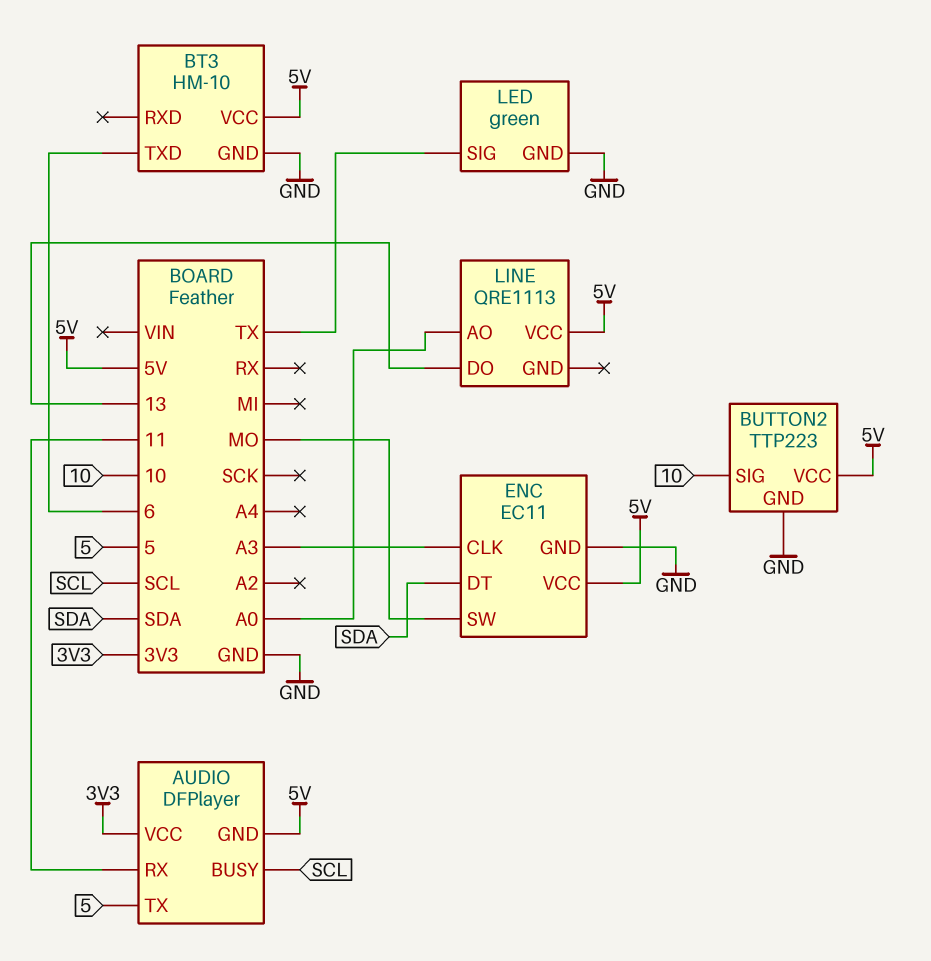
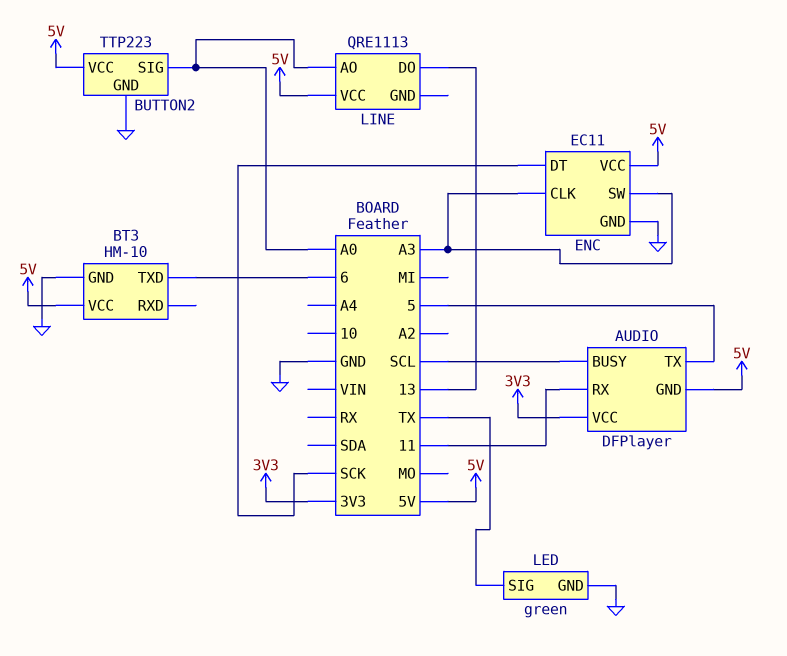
BUTTON2 pin SIG: 10 -> A0
ENC pin DT: SDA -> SCK
ENC pin SW: MO -> A3

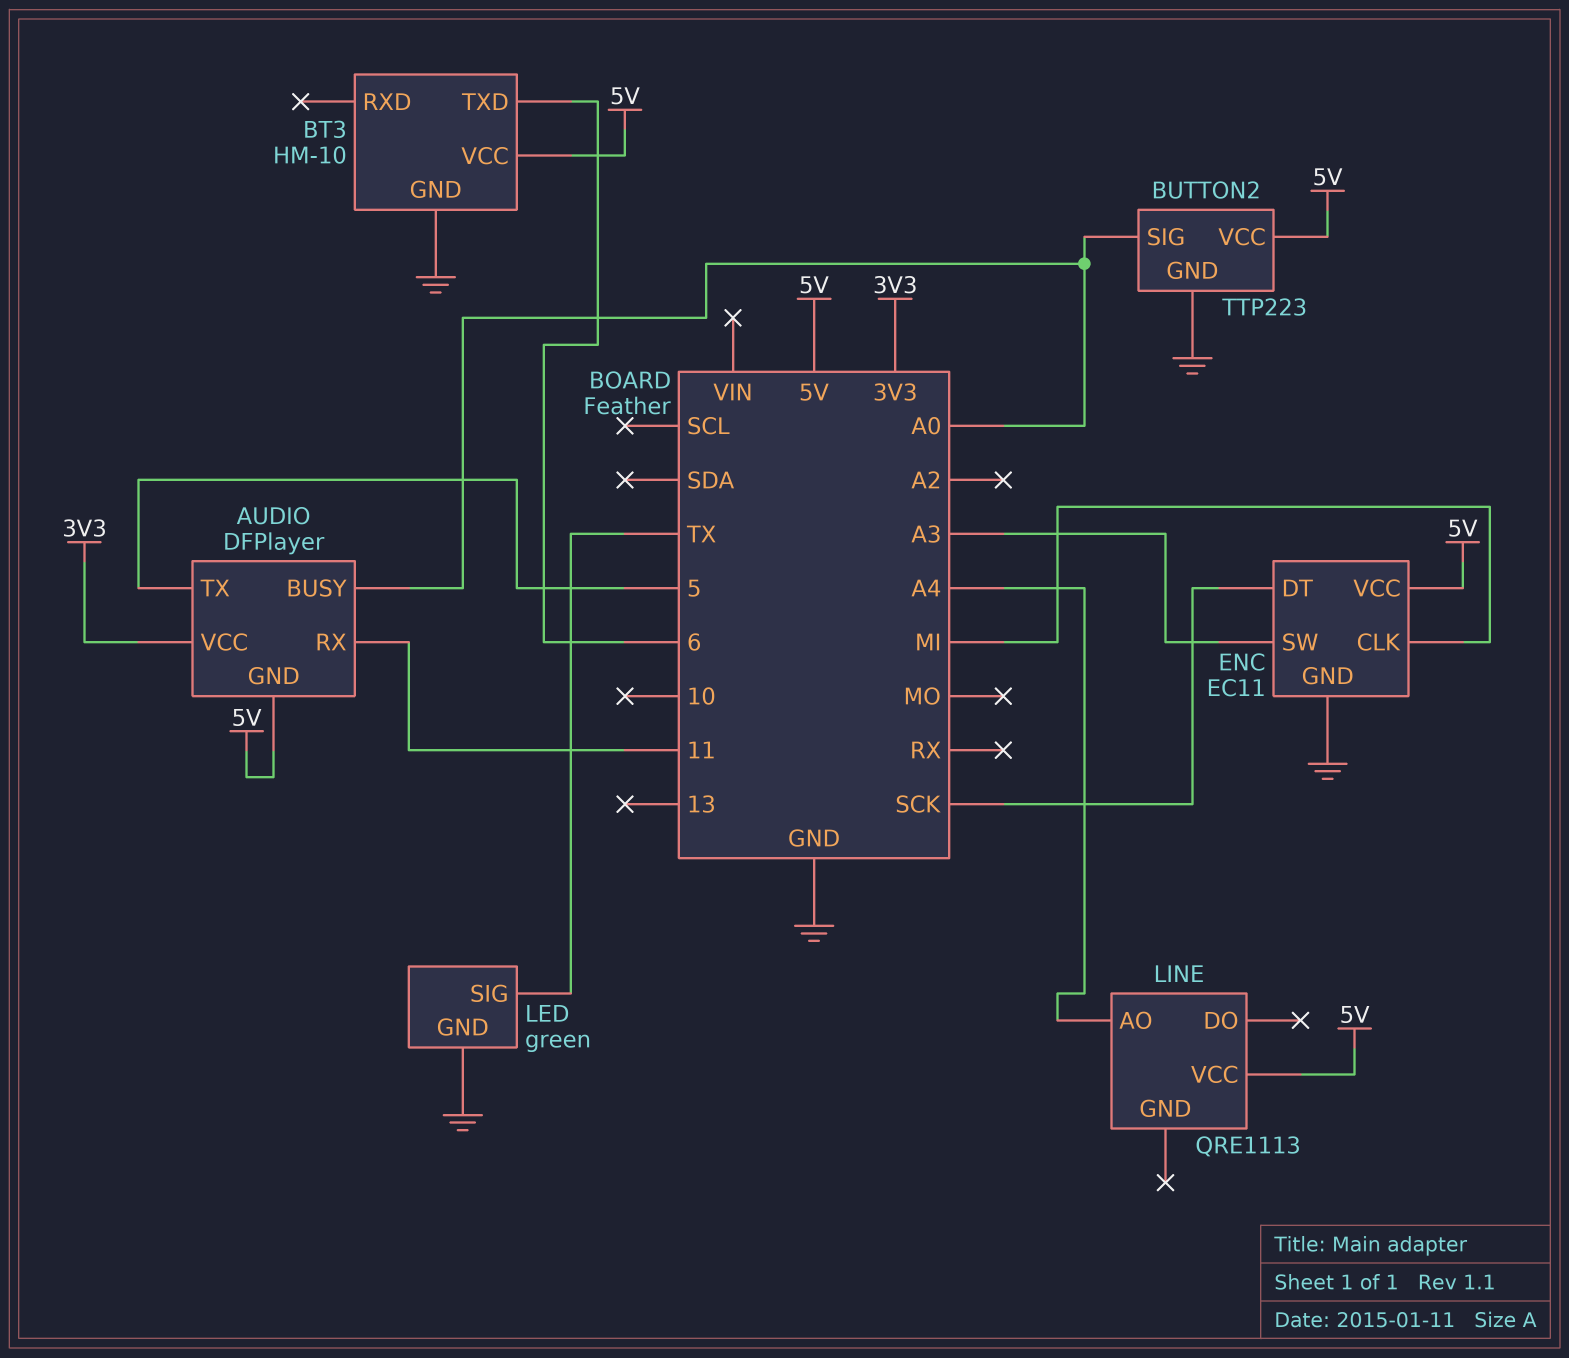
AUDIO pin BUSY: SCL -> A0
ENC pin CLK: A3 -> MI
LINE pin AO: A0 -> A4
LINE pin DO: 13 -> none

